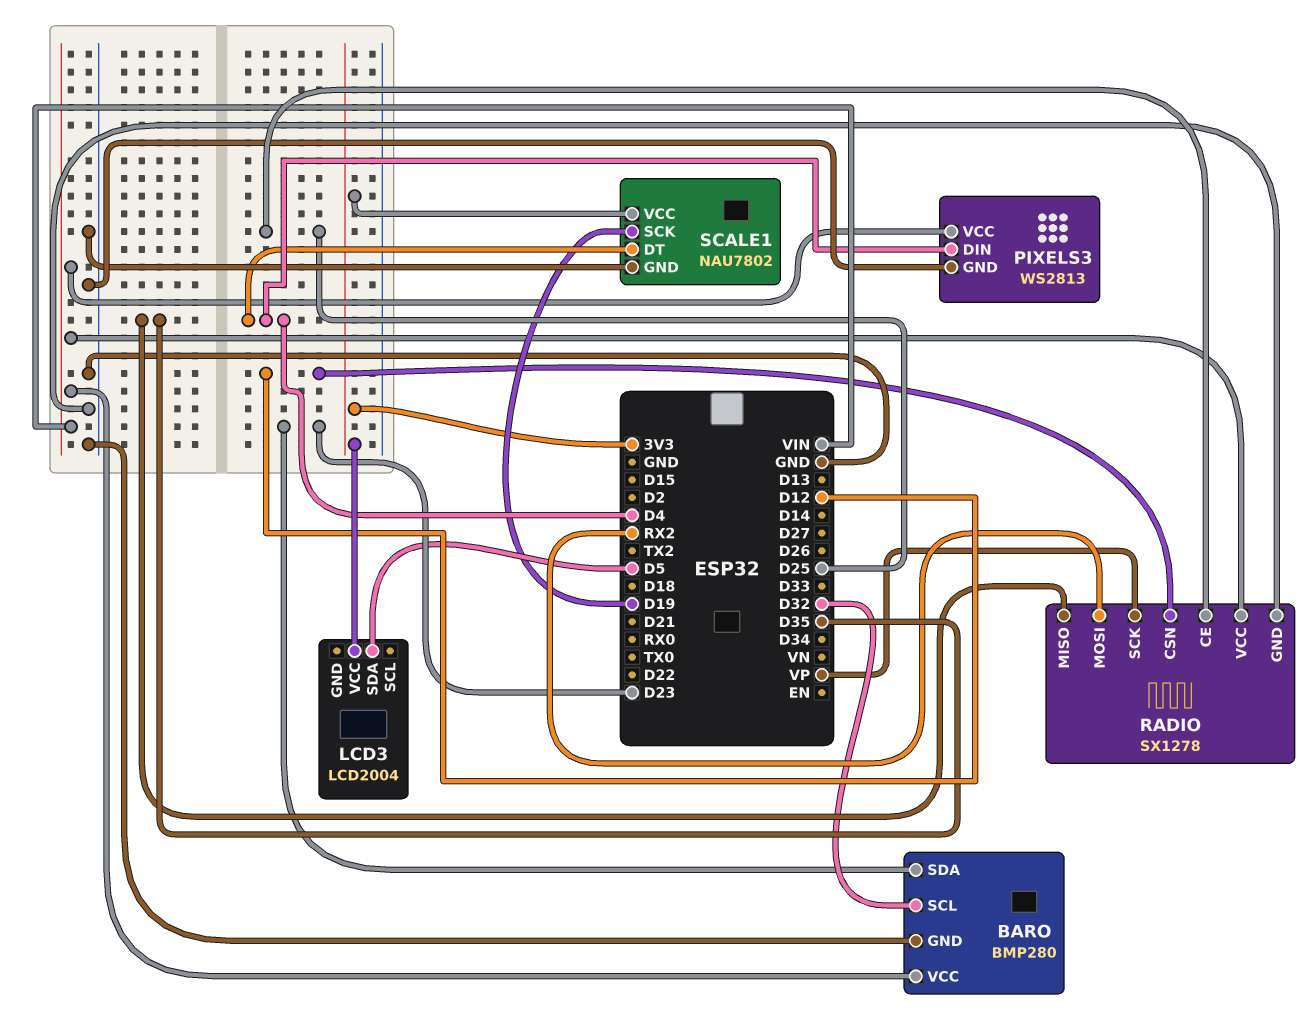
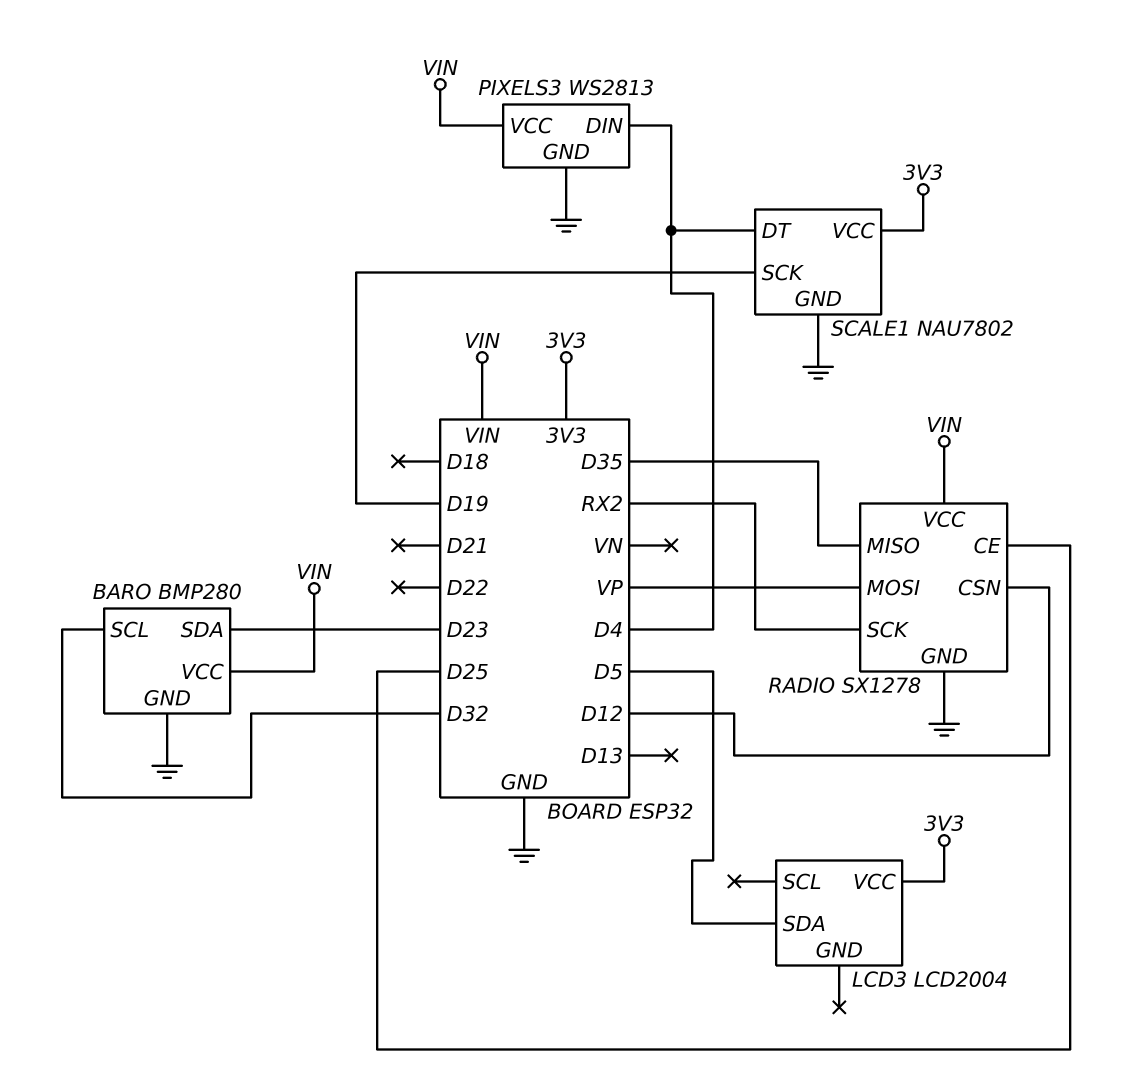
RADIO pin MOSI: RX2 -> VP
RADIO pin SCK: VP -> RX2

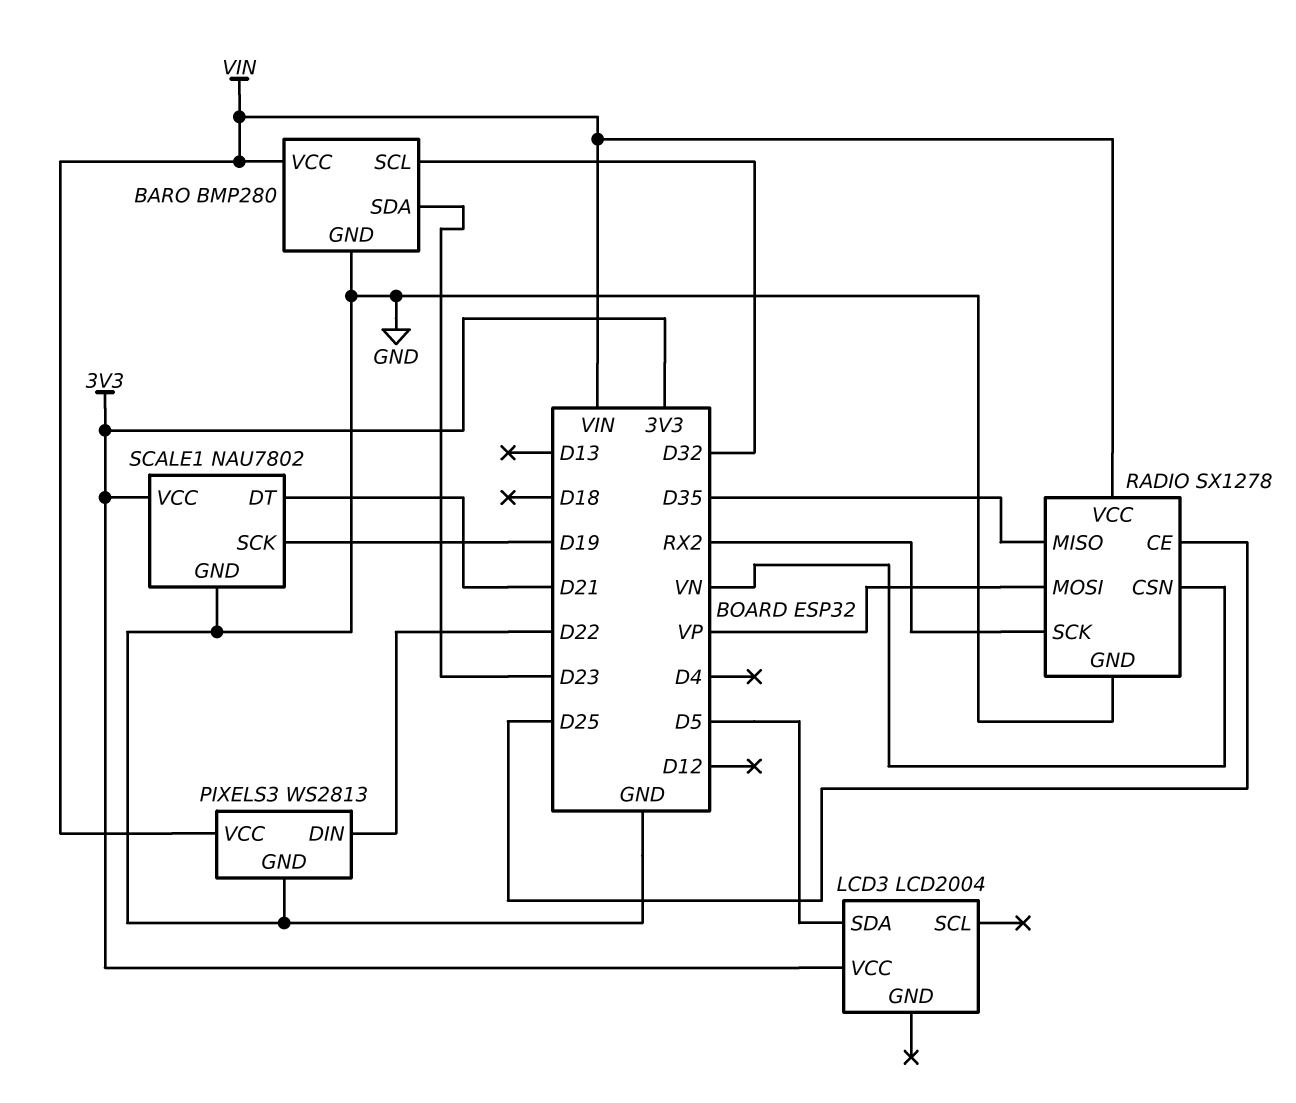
PIXELS3 pin DIN: D4 -> D22
RADIO pin CSN: D12 -> VN
SCALE1 pin DT: D4 -> D21

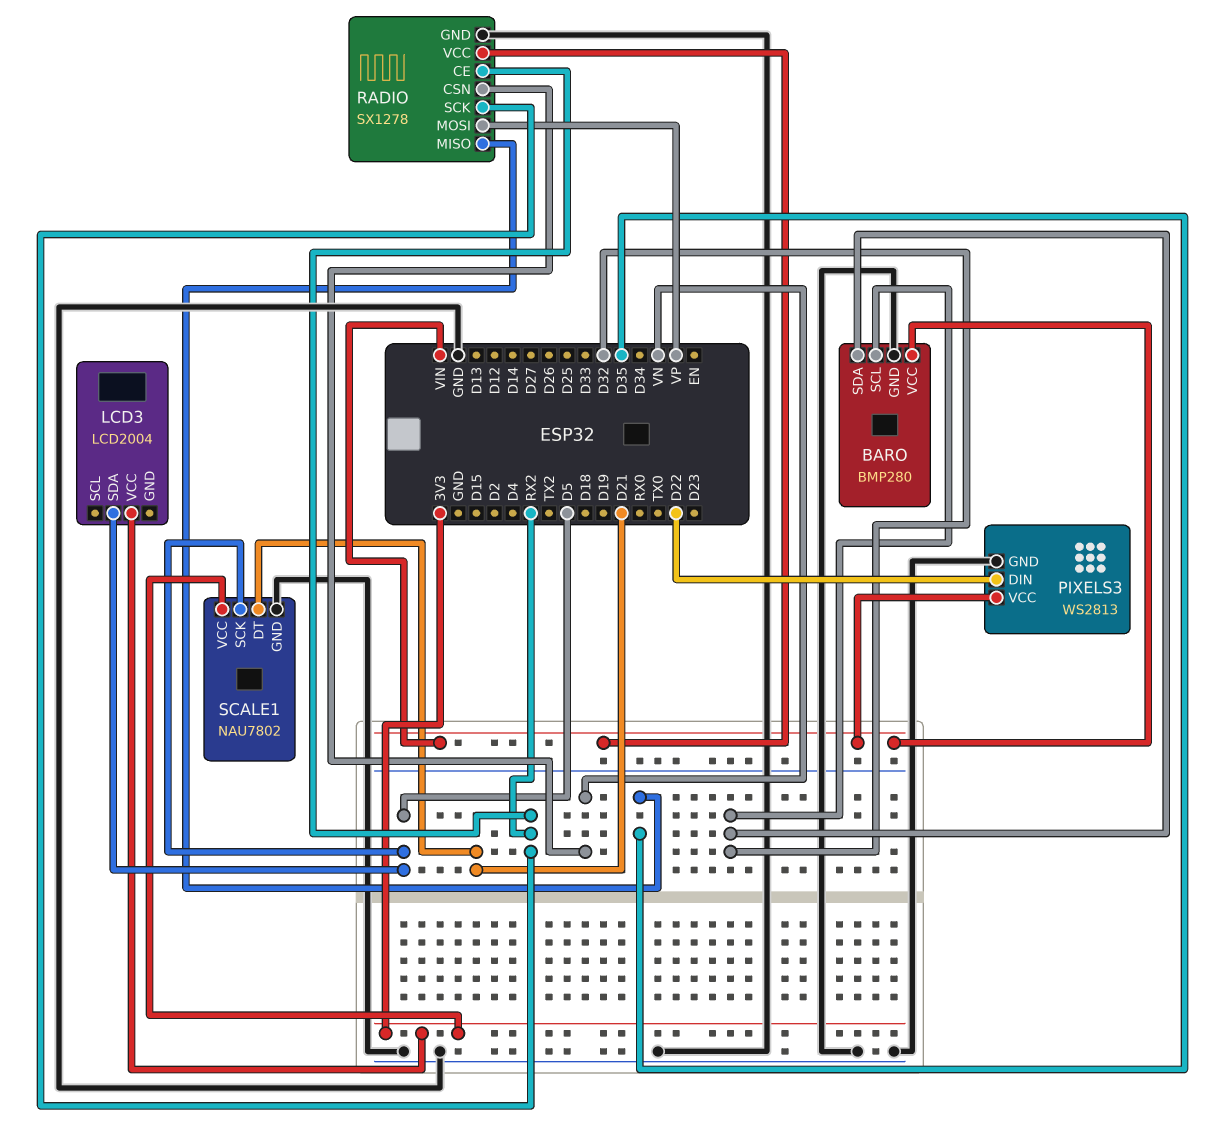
BARO pin SDA: D23 -> D32
RADIO pin CE: D25 -> RX2
SCALE1 pin SCK: D19 -> D5

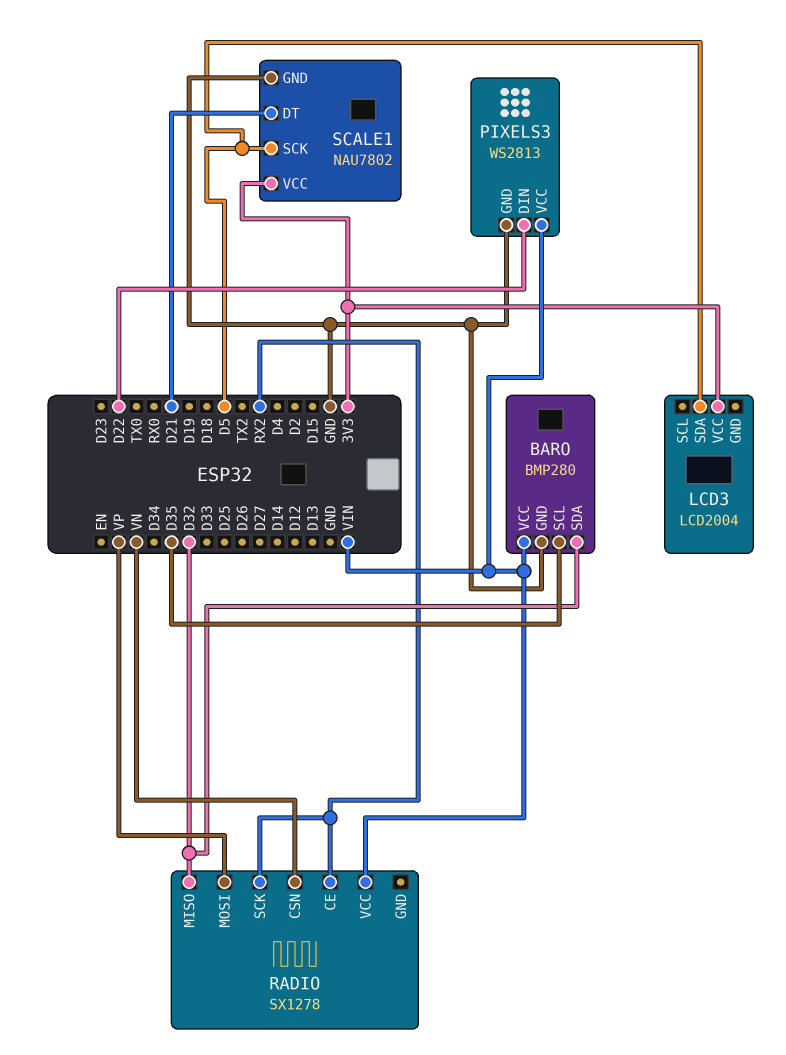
BARO pin SCL: D32 -> D35
RADIO pin GND: GND -> none
RADIO pin MISO: D35 -> D32

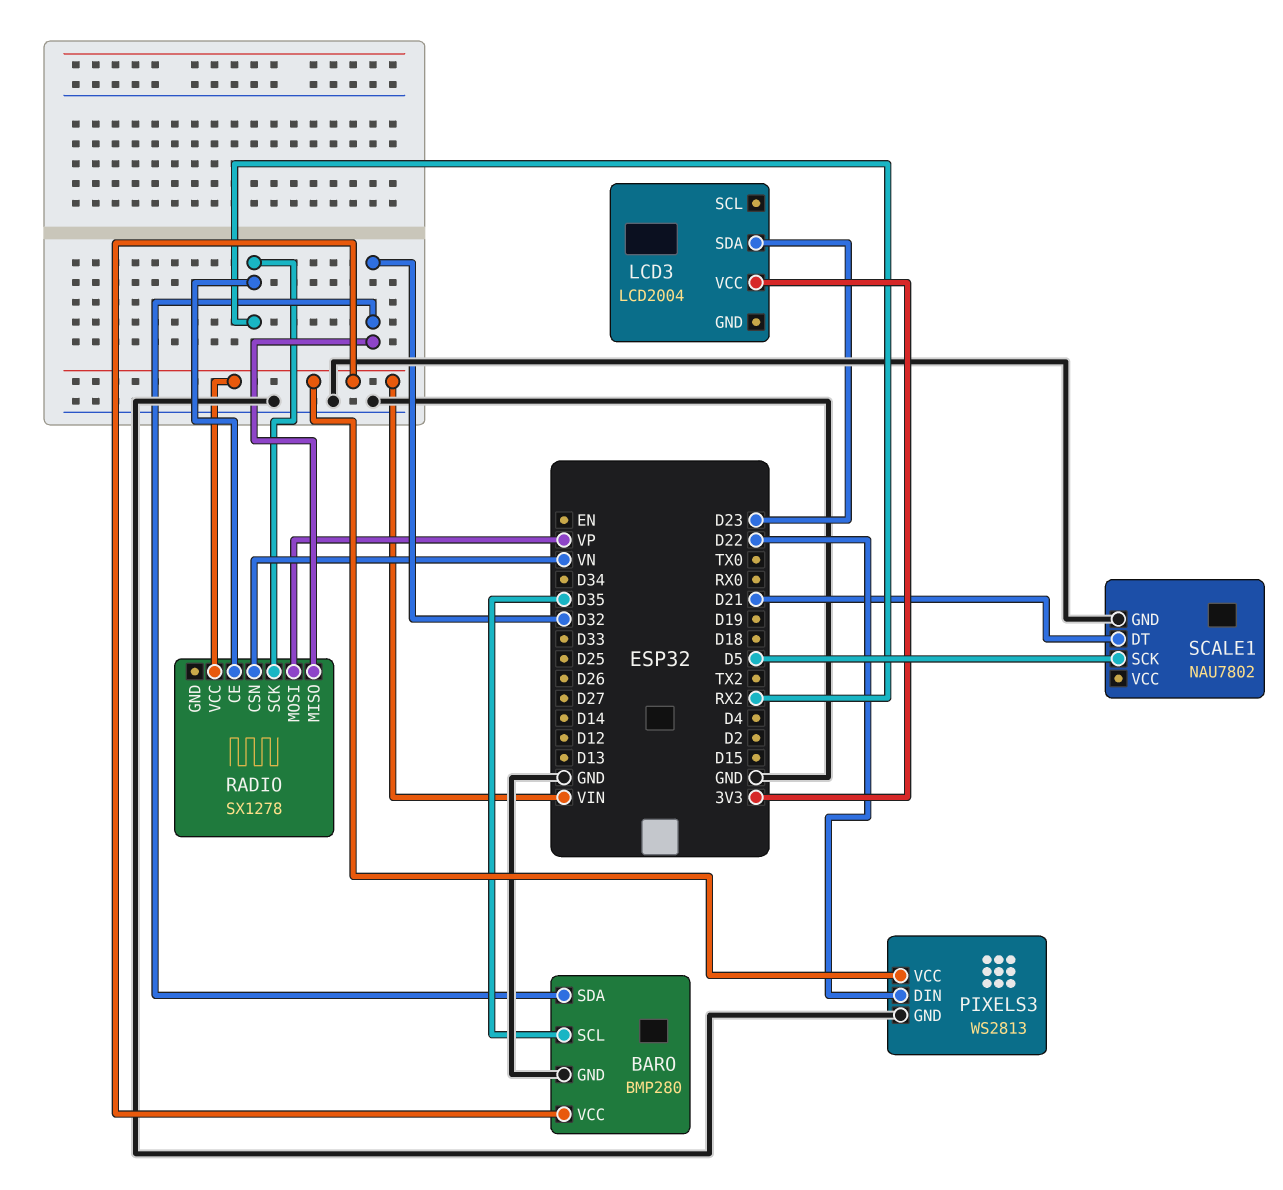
LCD3 pin SDA: D5 -> D23
SCALE1 pin VCC: 3V3 -> none

